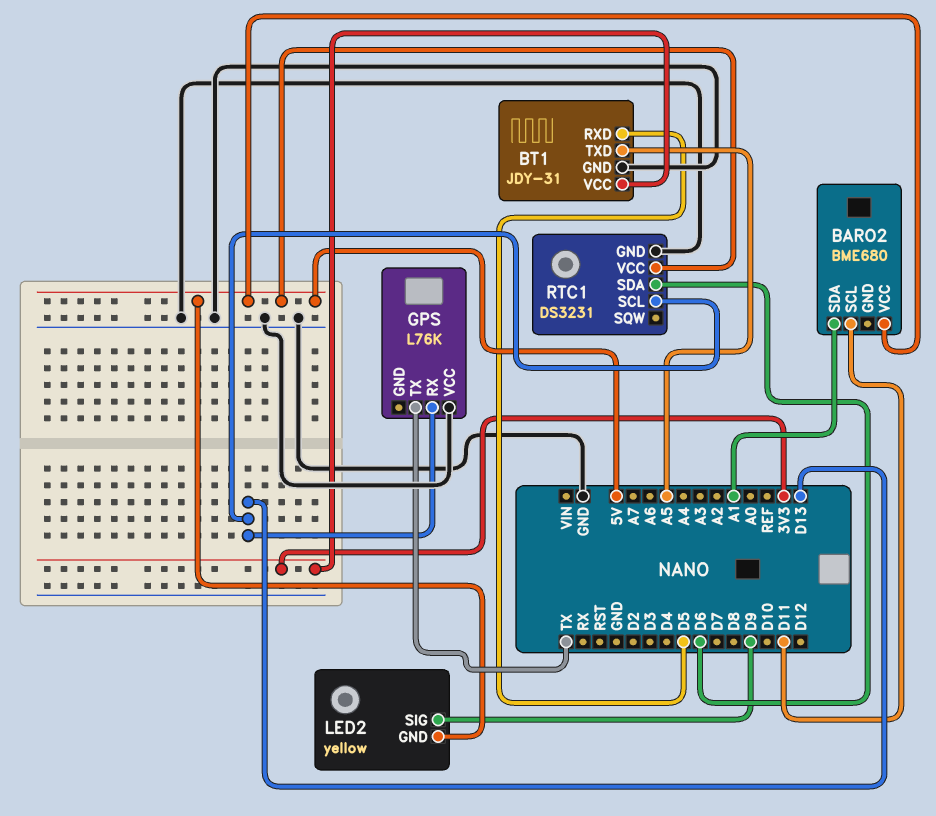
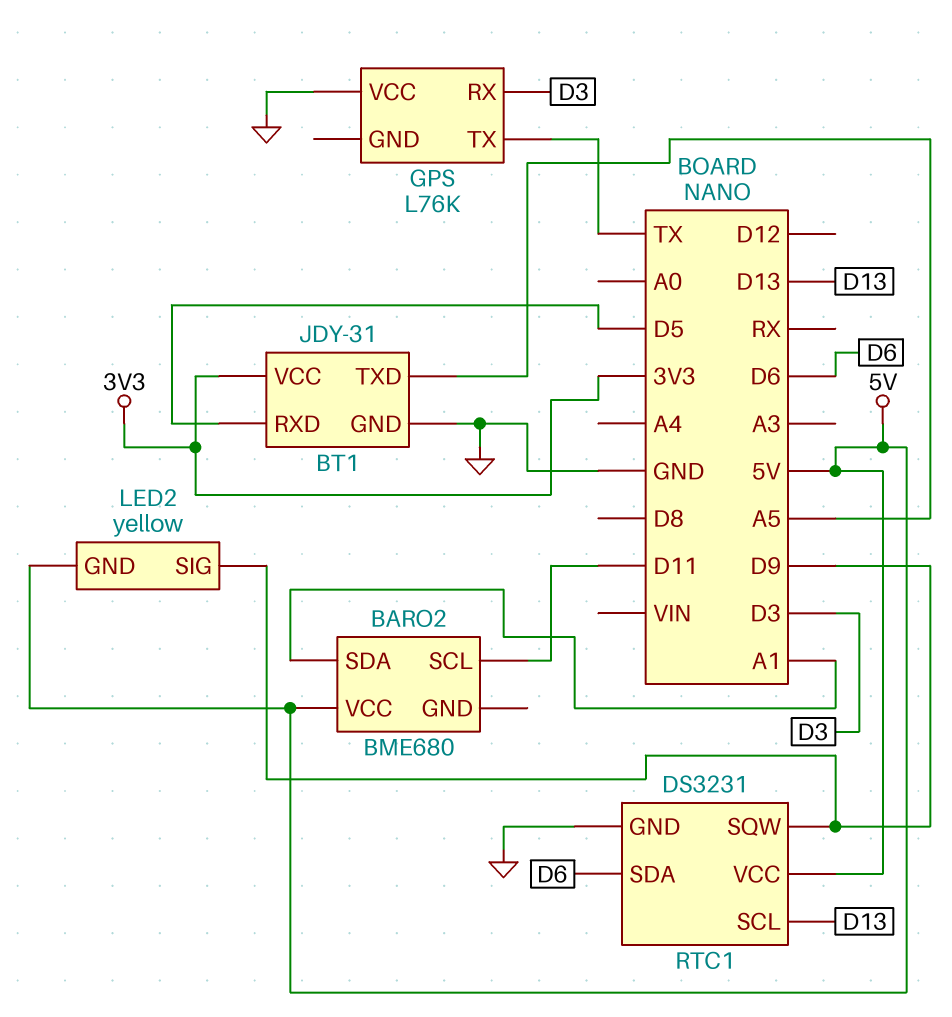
GPS pin RX: D13 -> D3
RTC1 pin SQW: none -> D9

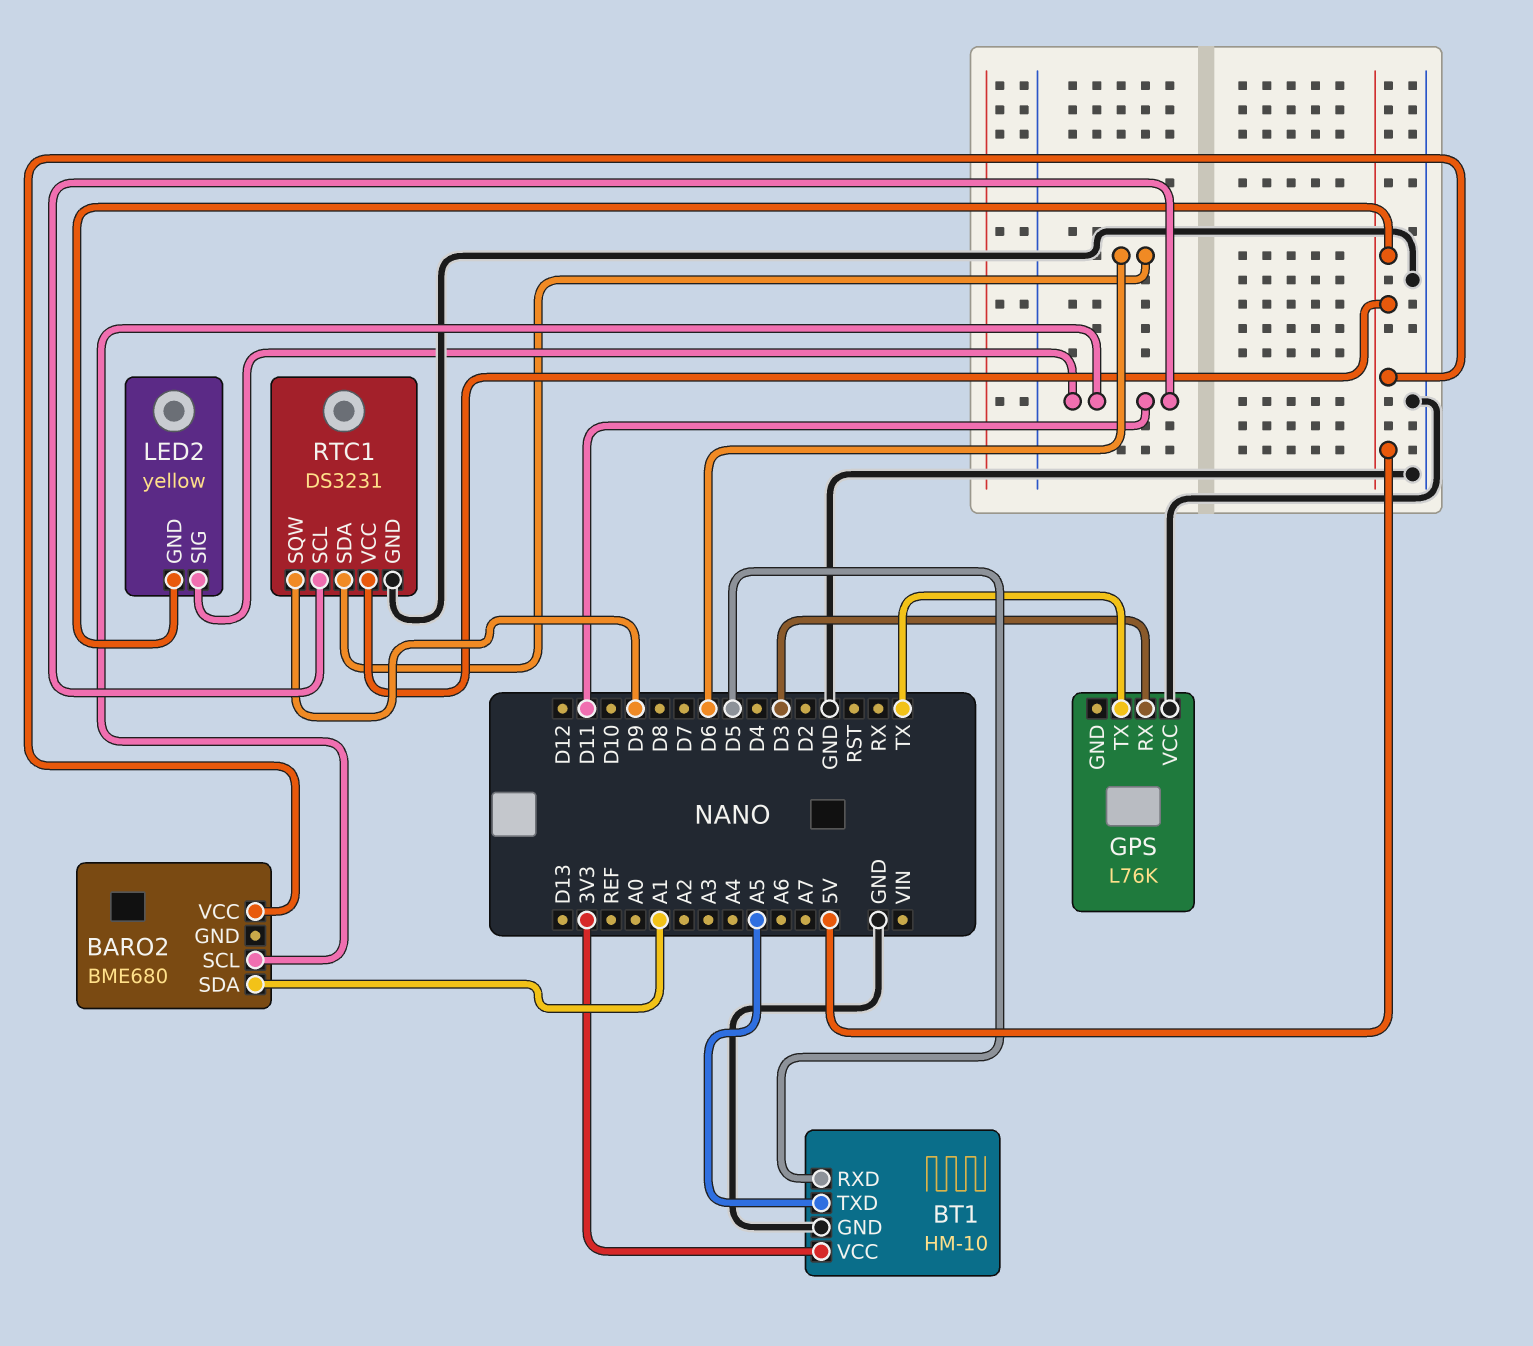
BT1: JDY-31 -> HM-10
LED2 pin SIG: D9 -> D11
RTC1 pin SCL: D13 -> D11

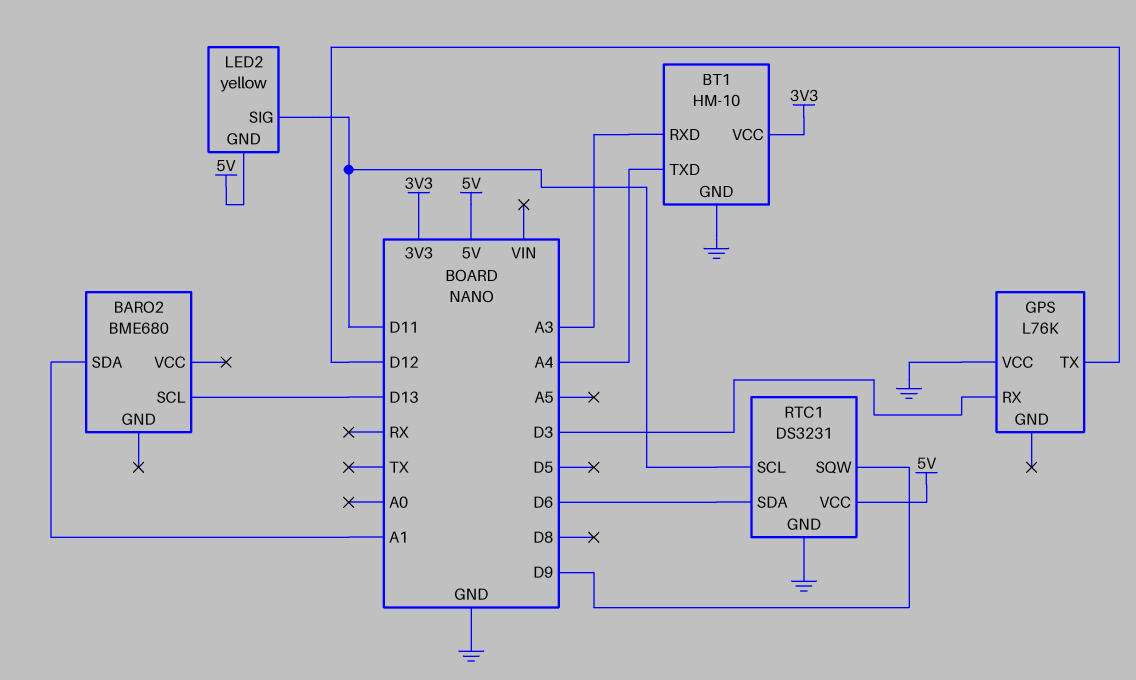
BARO2 pin SCL: D11 -> D13
BARO2 pin VCC: 5V -> none
BT1 pin RXD: D5 -> A3
BT1 pin TXD: A5 -> A4
GPS pin TX: TX -> D12

